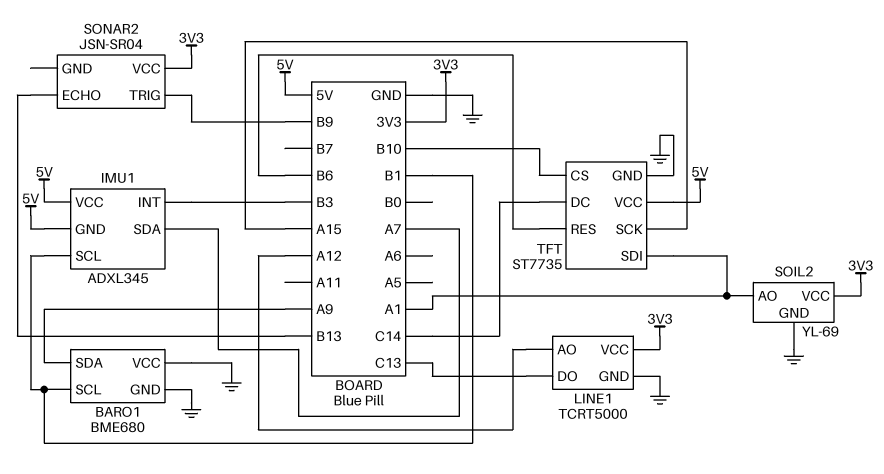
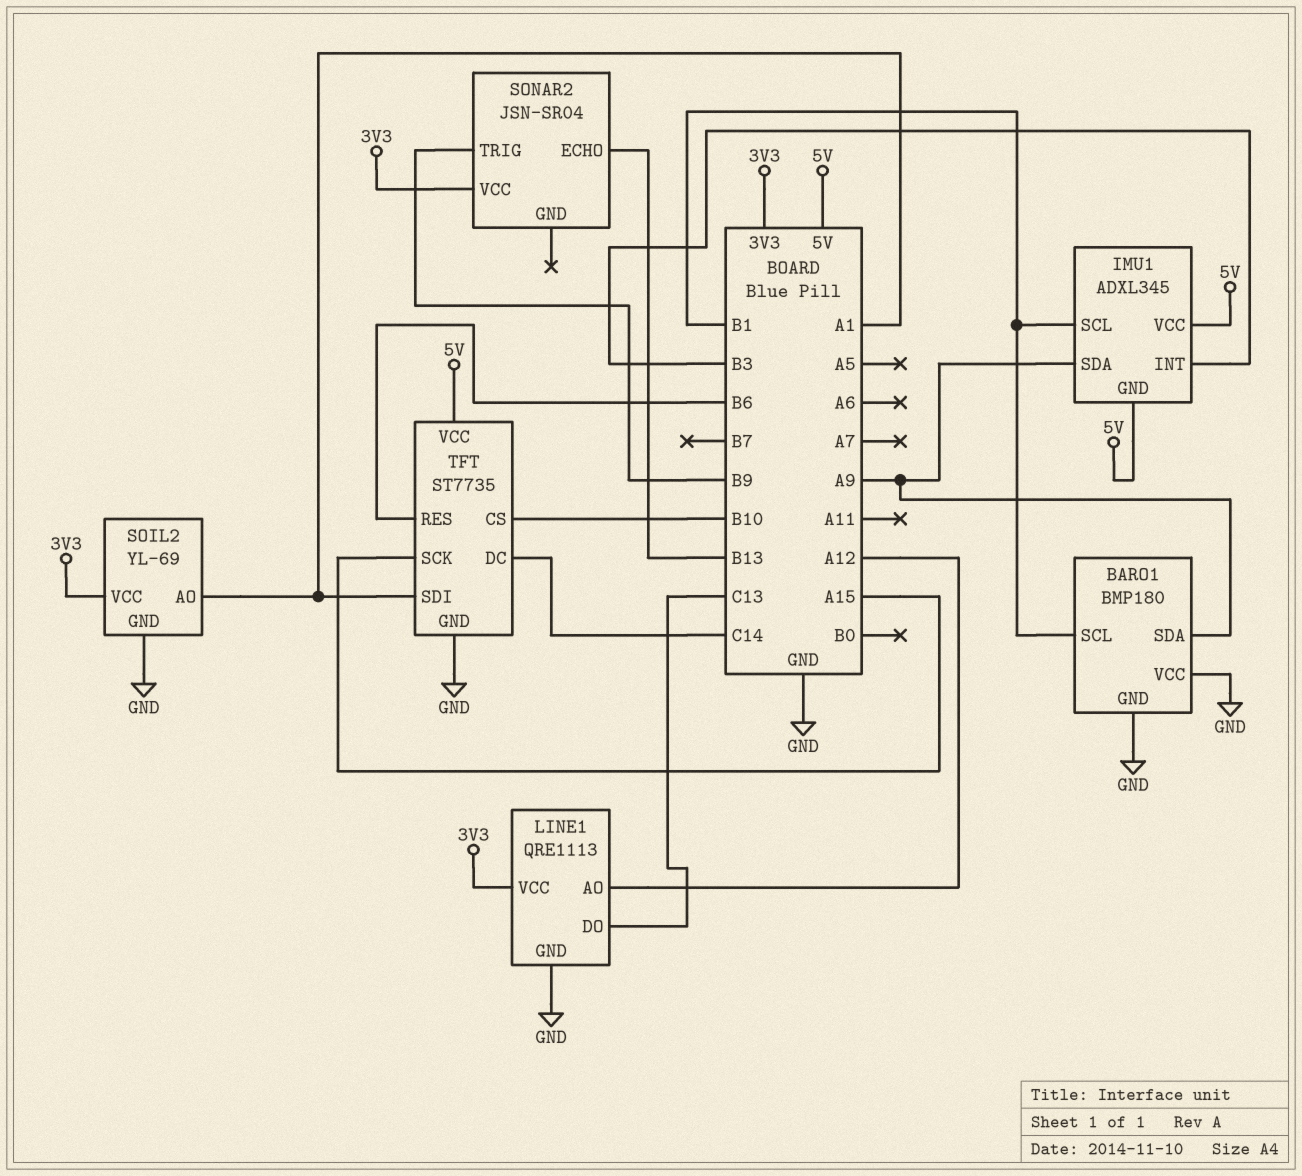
BARO1: BME680 -> BMP180
IMU1 pin SDA: A7 -> A9
LINE1: TCRT5000 -> QRE1113

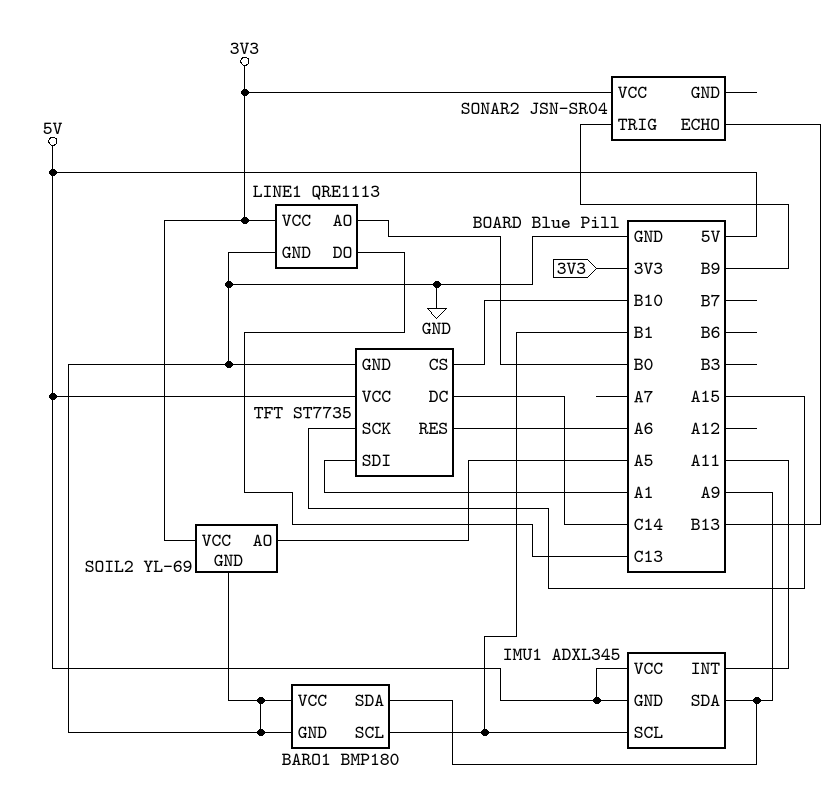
IMU1 pin INT: B3 -> A11
LINE1 pin AO: A12 -> B0
SOIL2 pin AO: A1 -> A5
TFT pin RES: B6 -> A6

